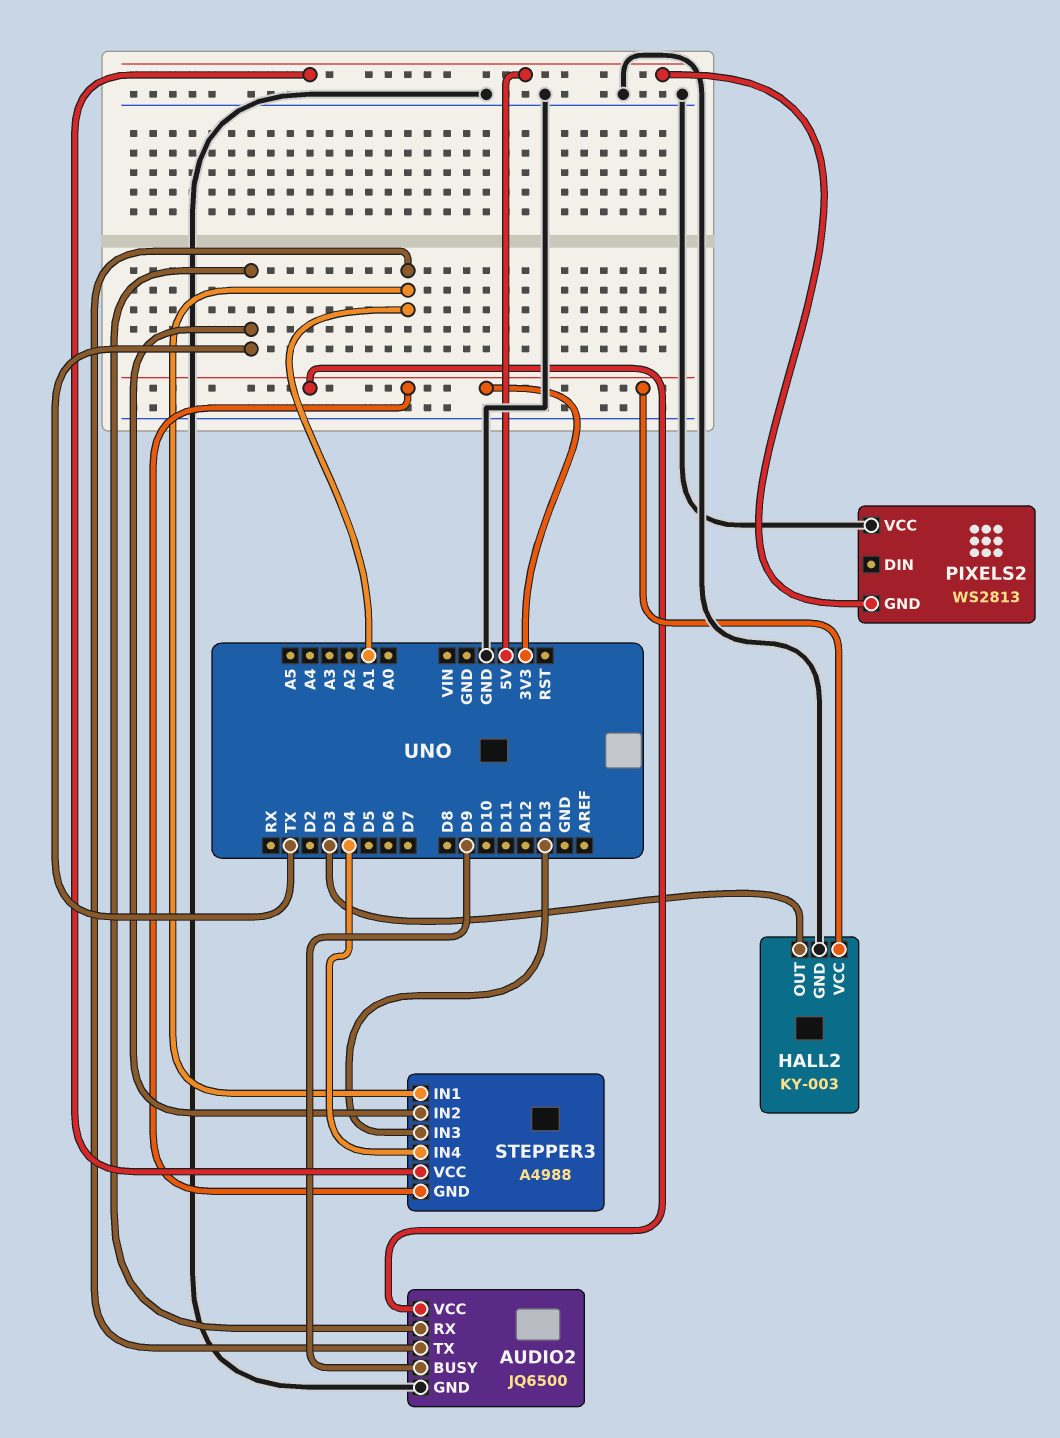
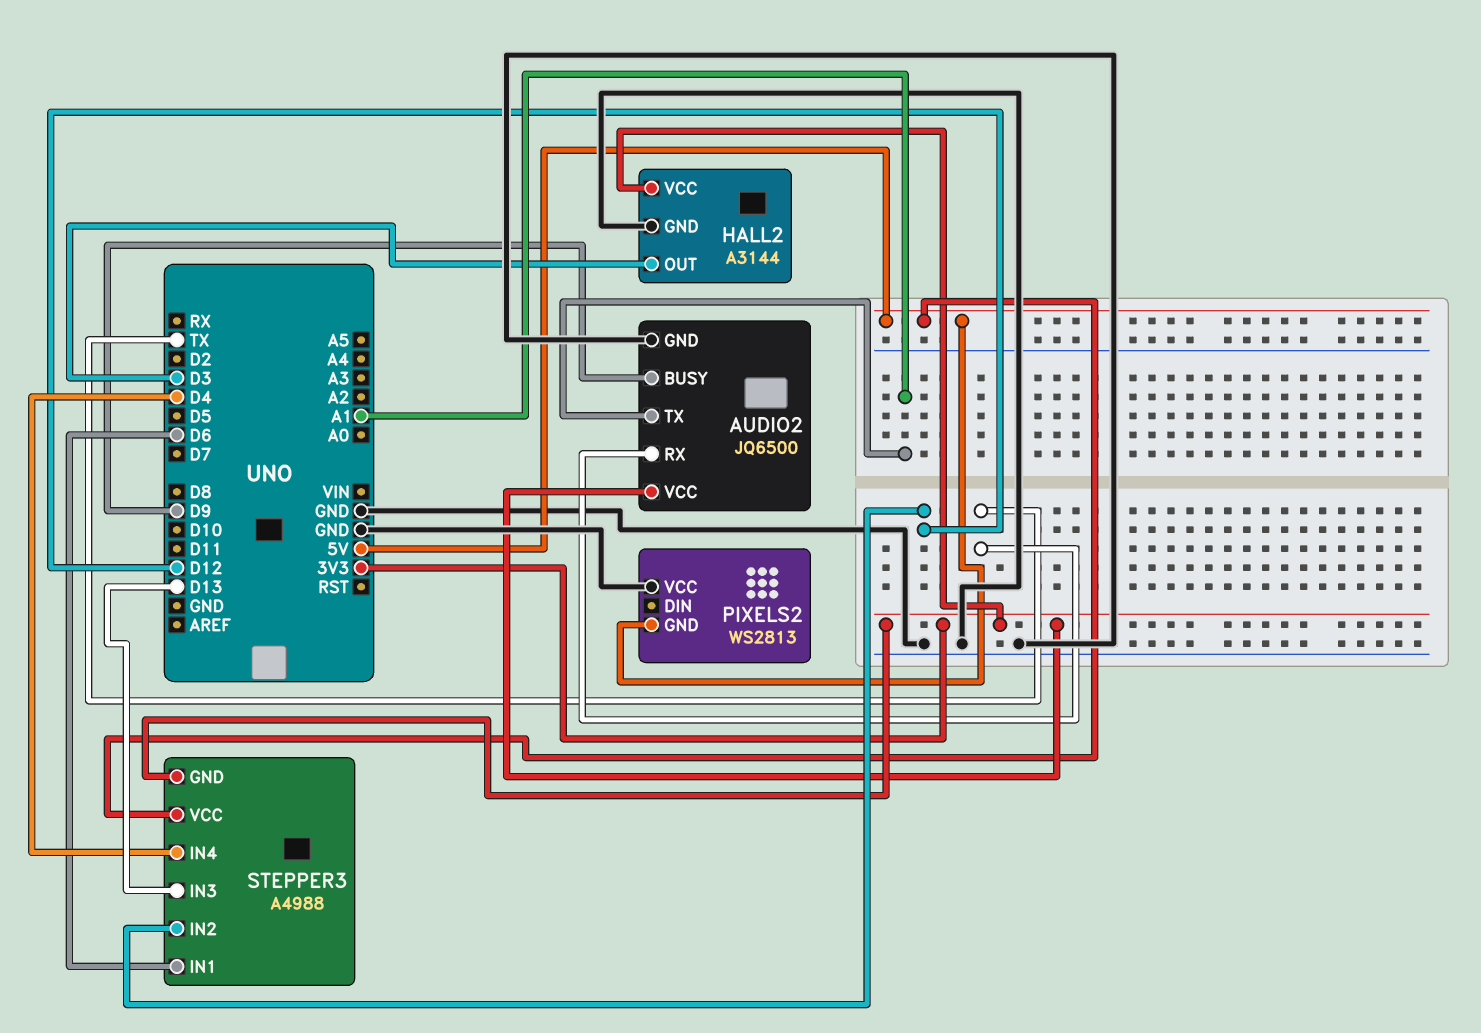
HALL2: KY-003 -> A3144
STEPPER3 pin IN1: A1 -> D6
STEPPER3 pin IN2: TX -> D12

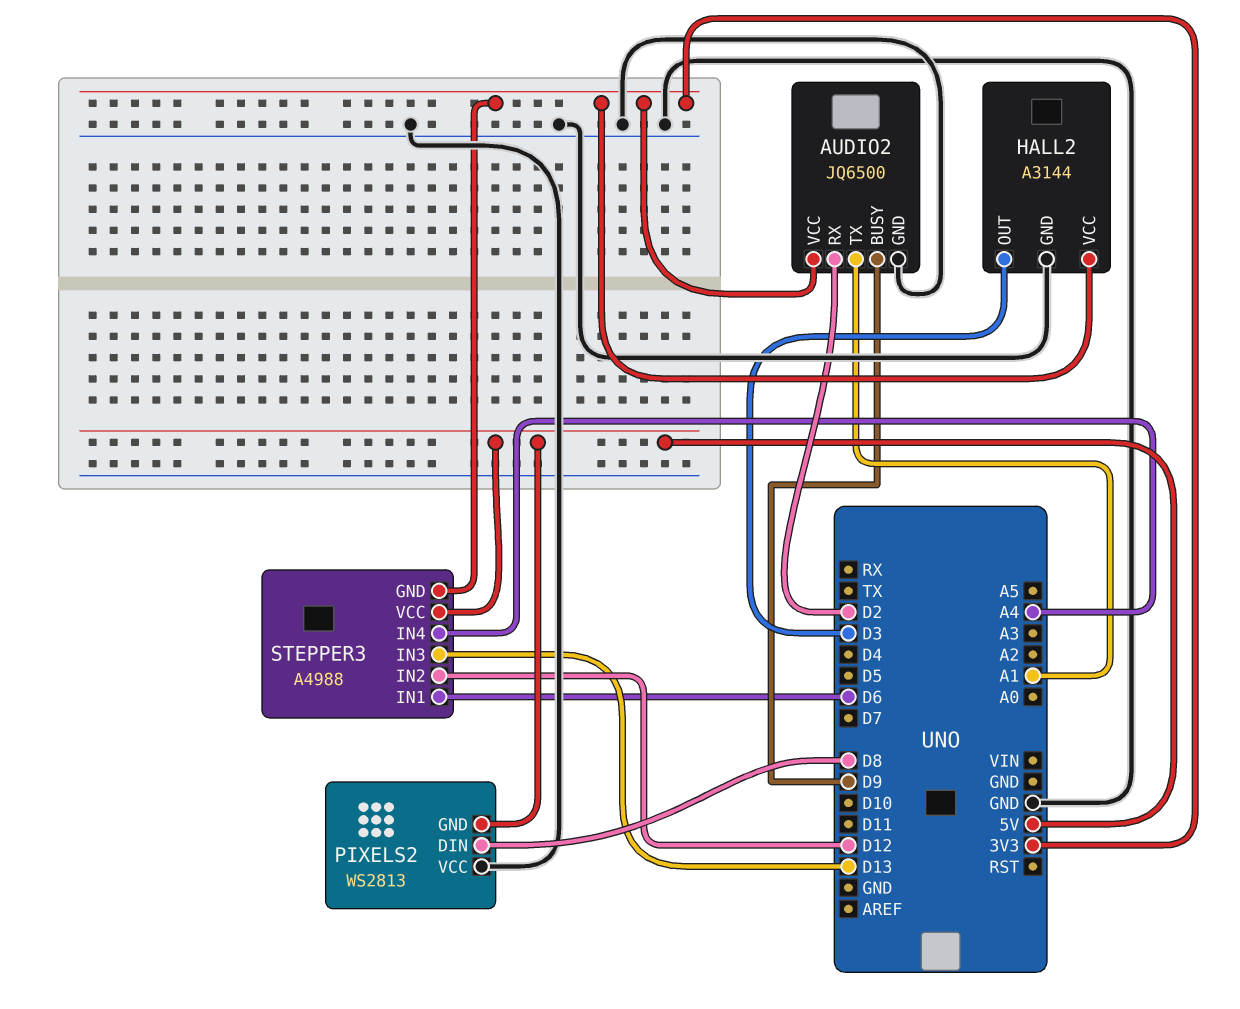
AUDIO2 pin RX: TX -> D2
PIXELS2 pin DIN: none -> D8
STEPPER3 pin IN4: D4 -> A4

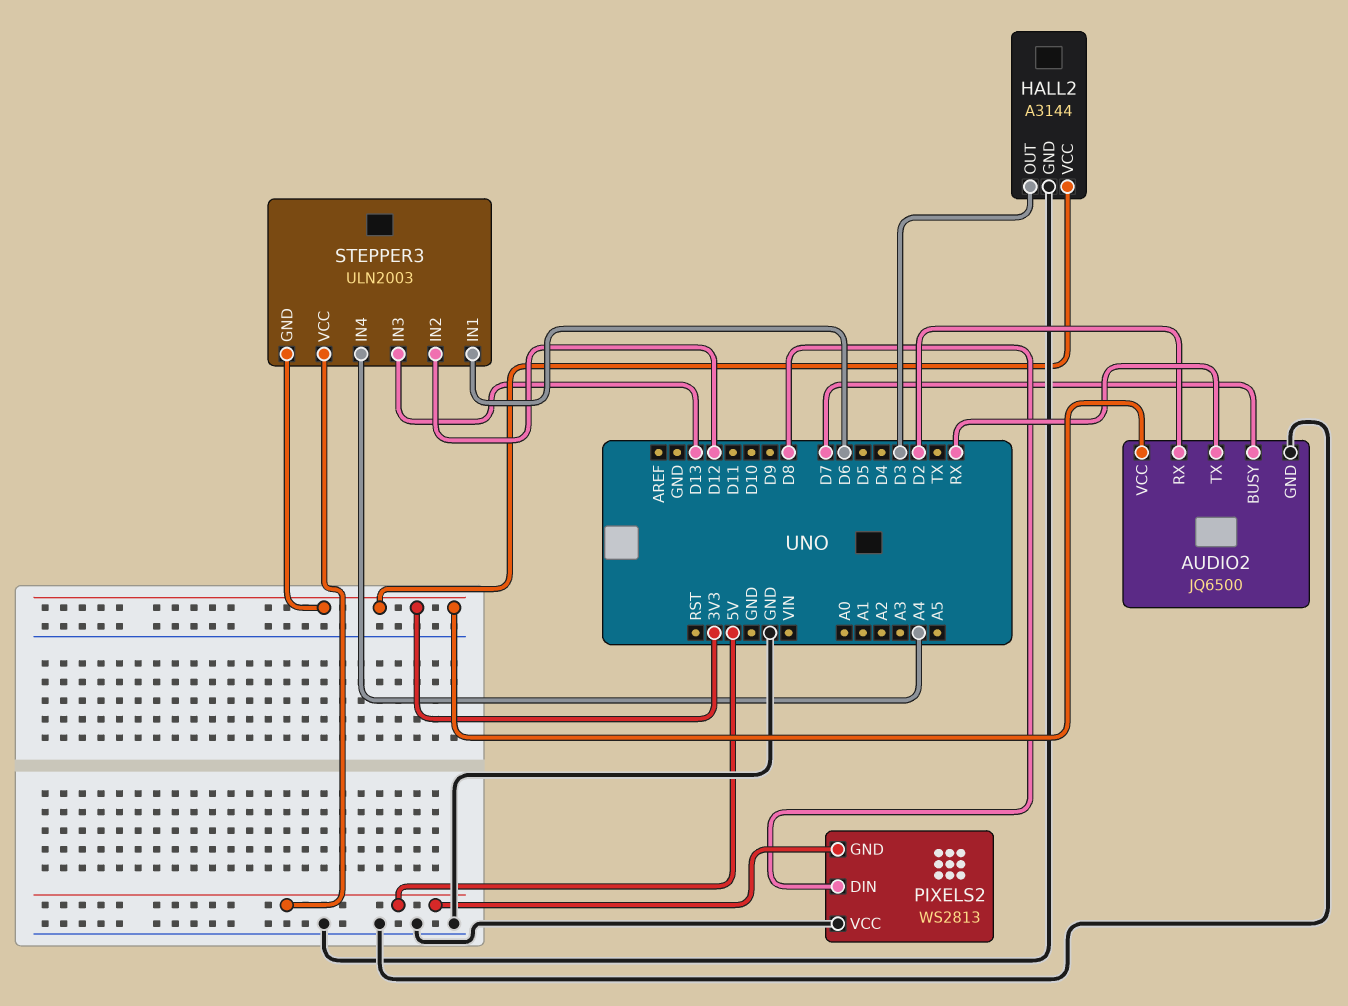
AUDIO2 pin BUSY: D9 -> D7
AUDIO2 pin TX: A1 -> RX
STEPPER3: A4988 -> ULN2003

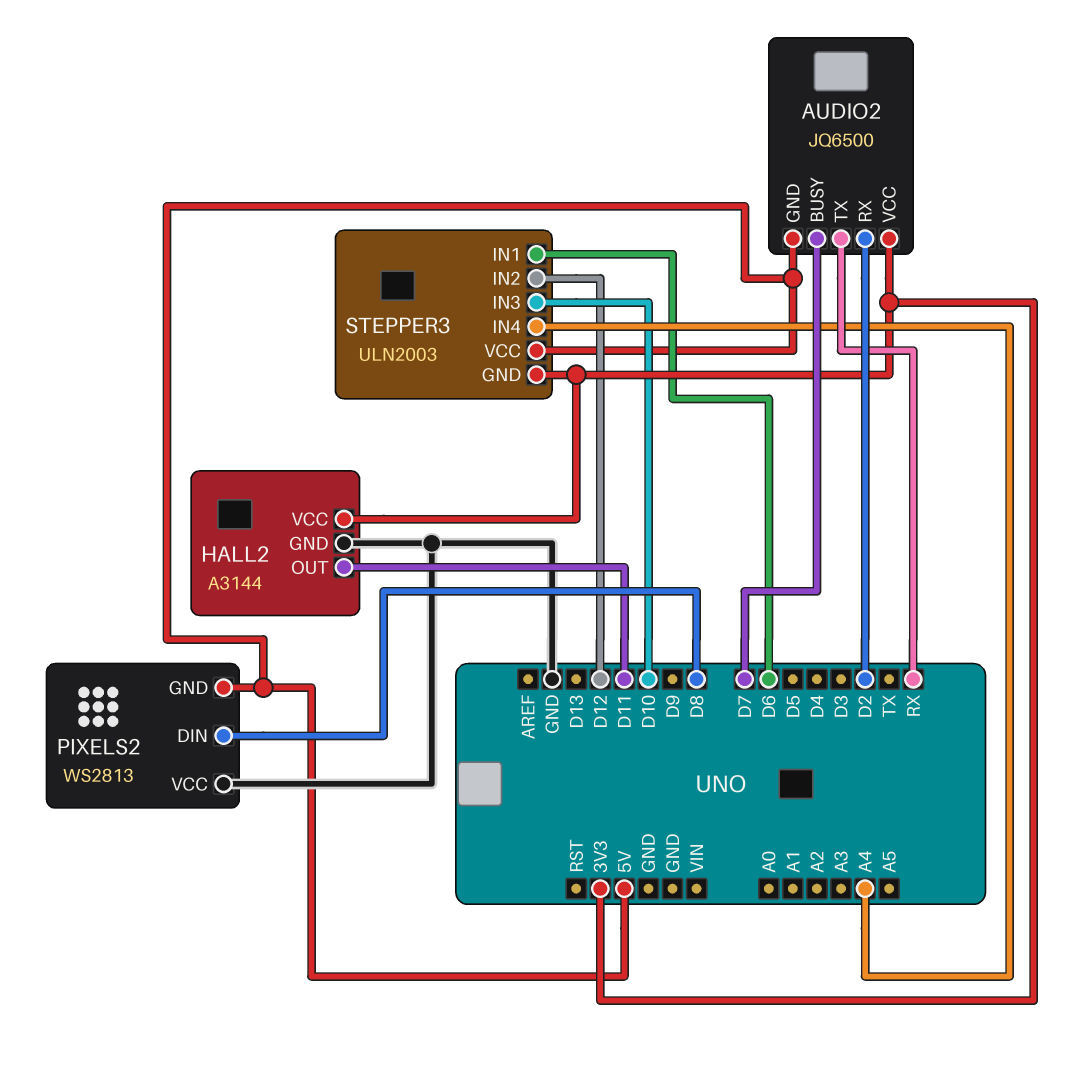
AUDIO2 pin GND: GND -> 5V
HALL2 pin OUT: D3 -> D11
STEPPER3 pin IN3: D13 -> D10

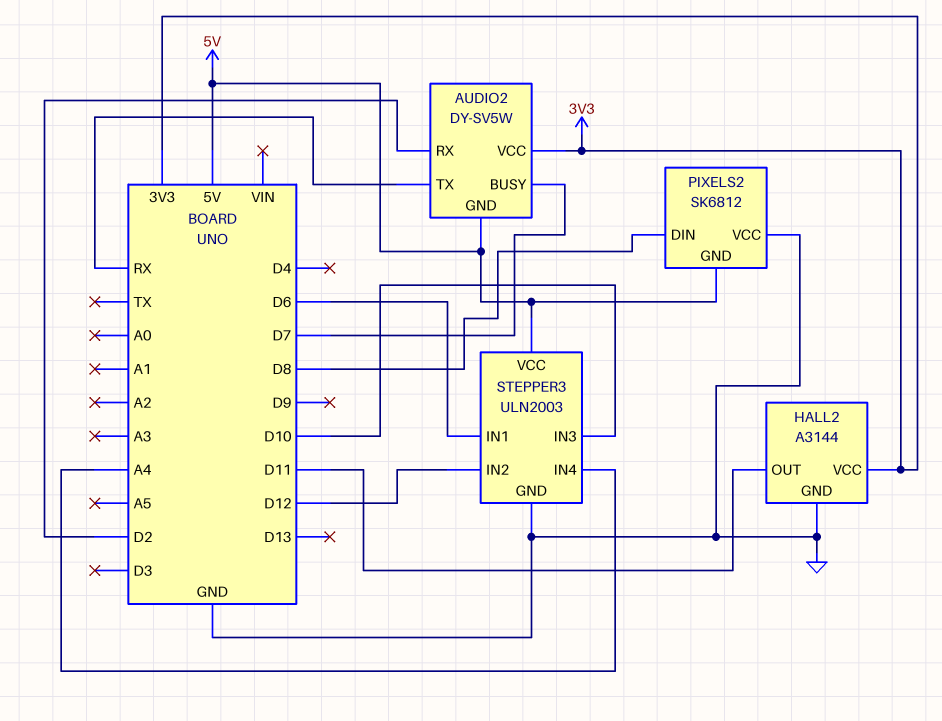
AUDIO2: JQ6500 -> DY-SV5W
PIXELS2: WS2813 -> SK6812
STEPPER3 pin GND: 3V3 -> GND

